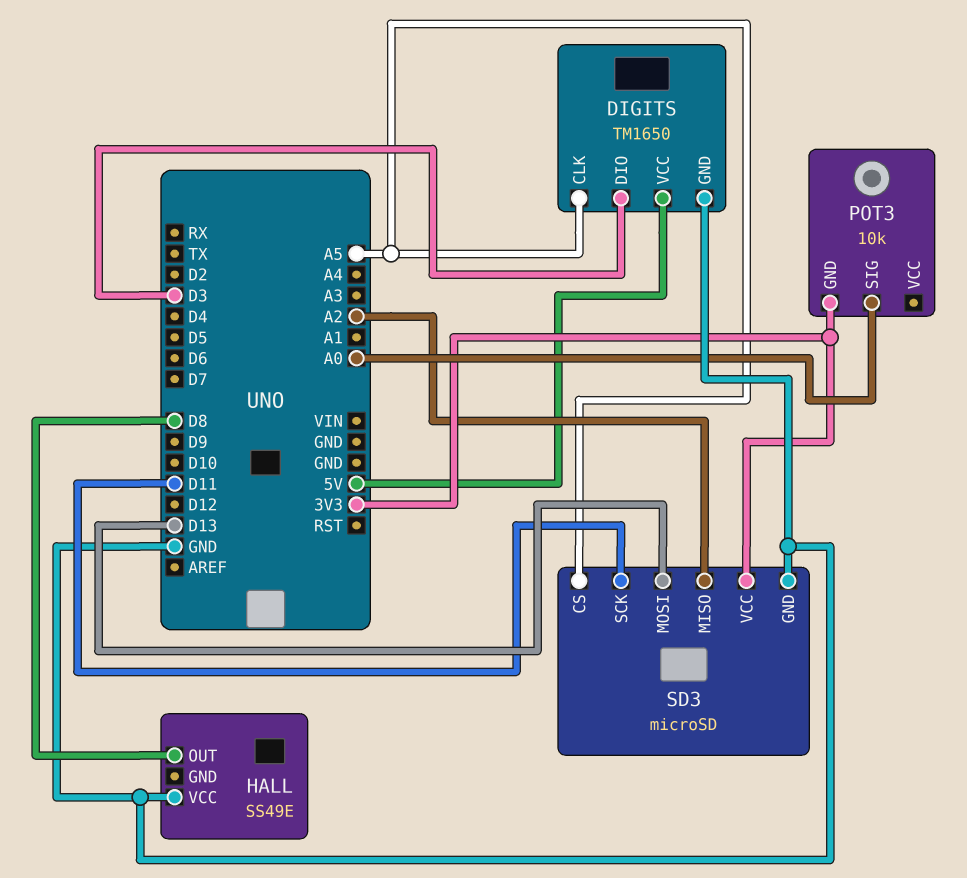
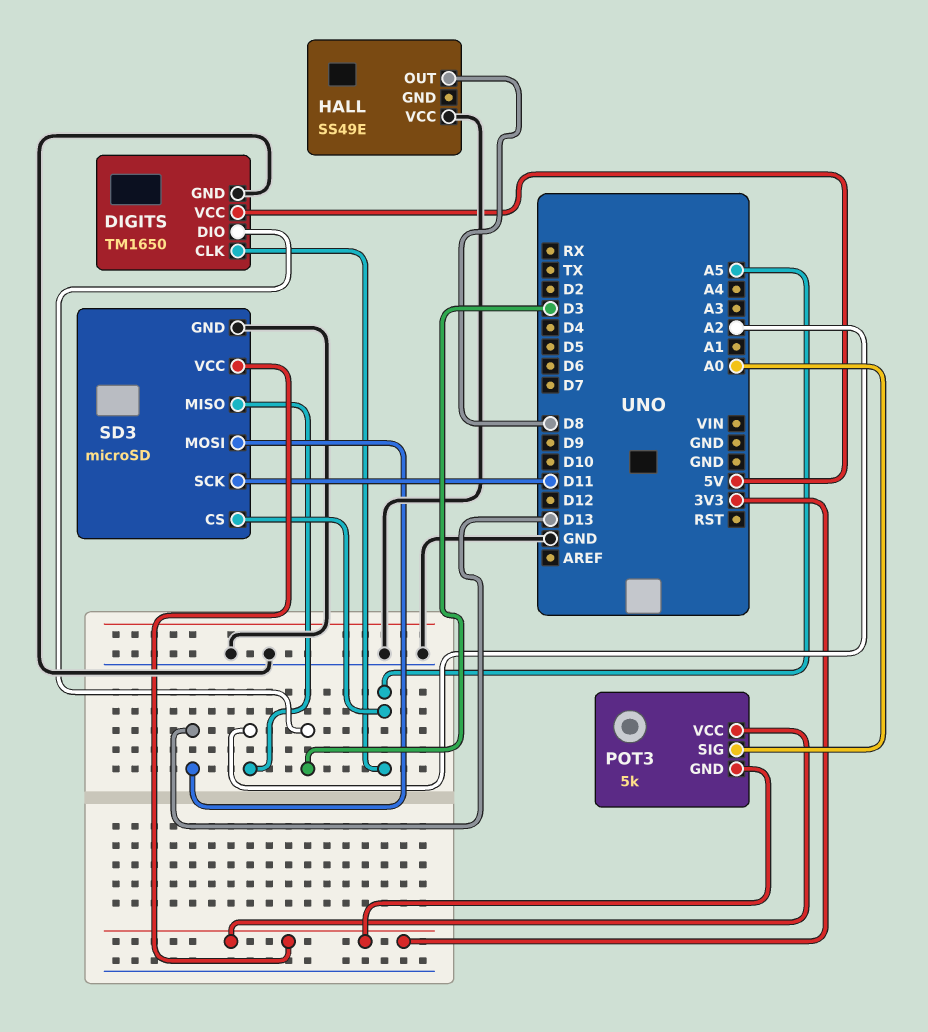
POT3: 10k -> 5k
POT3 pin VCC: none -> 3V3

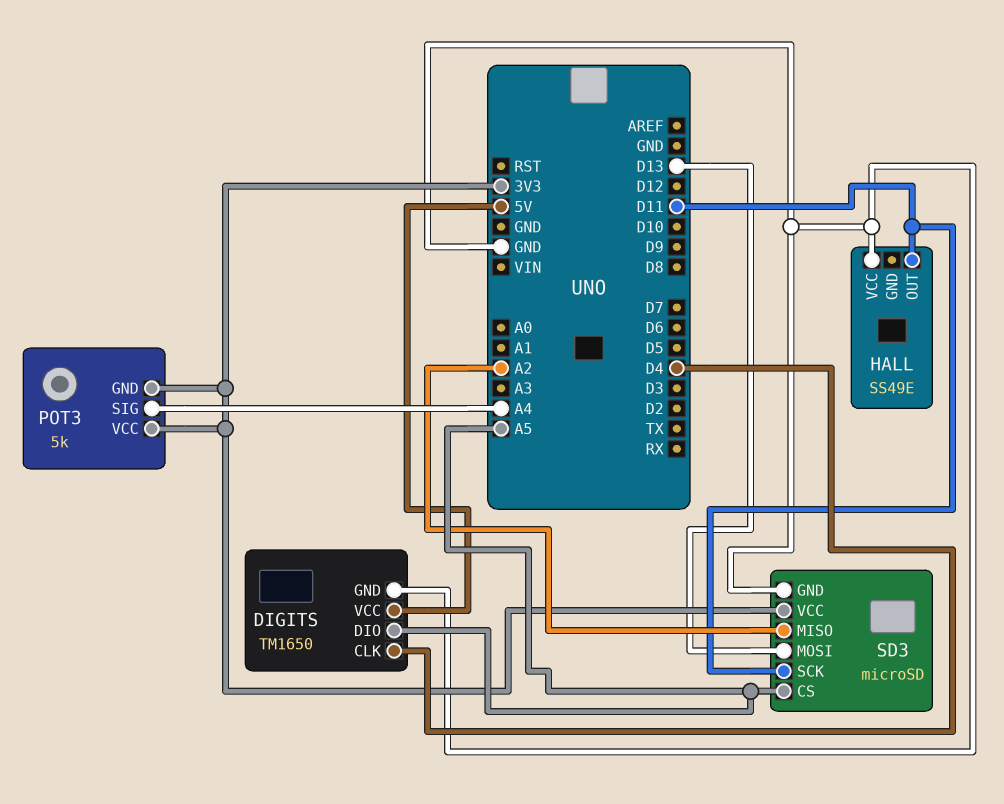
DIGITS pin CLK: A5 -> D4
DIGITS pin DIO: D3 -> A5
HALL pin OUT: D8 -> D11
POT3 pin SIG: A0 -> A4

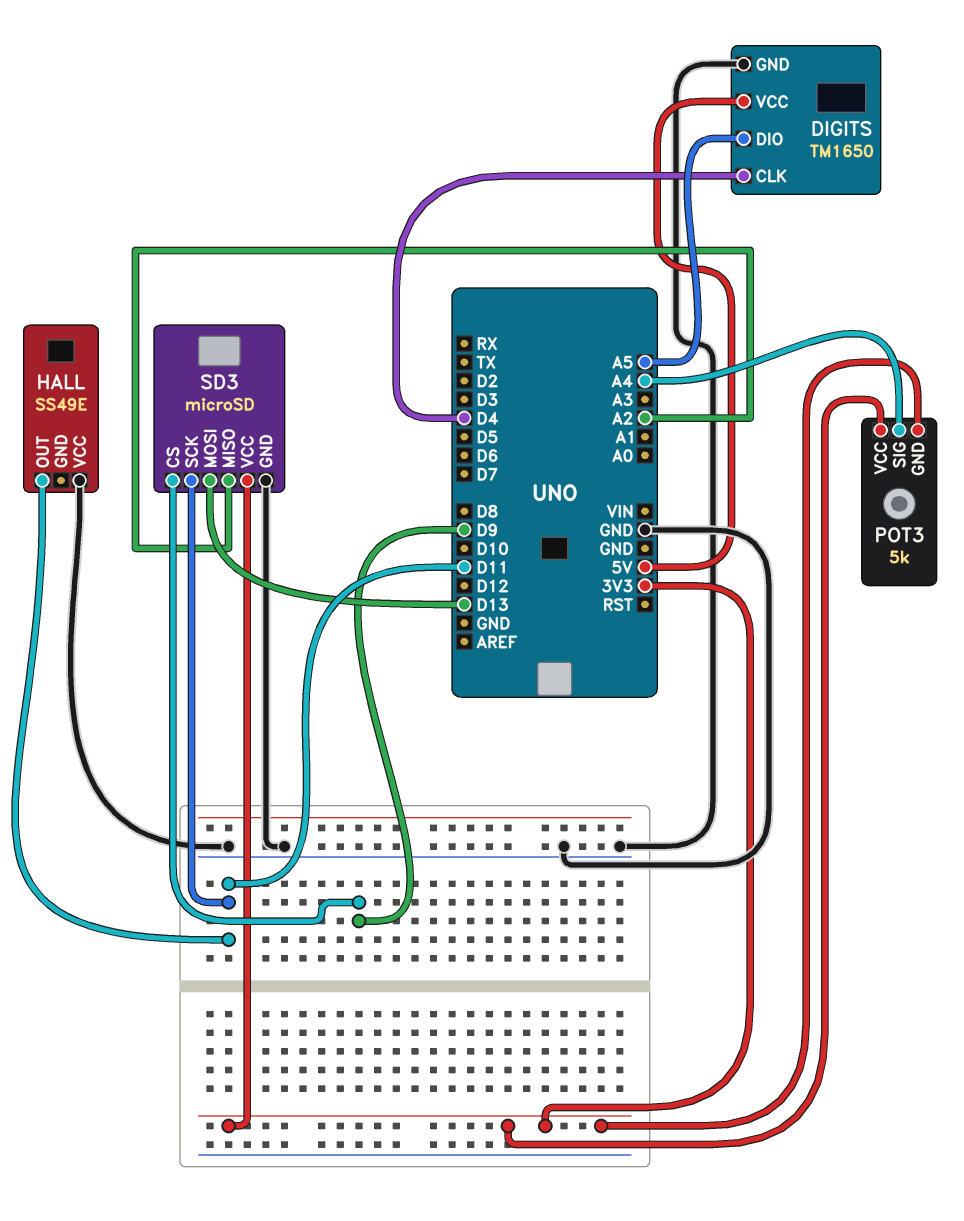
SD3 pin CS: A5 -> D9

